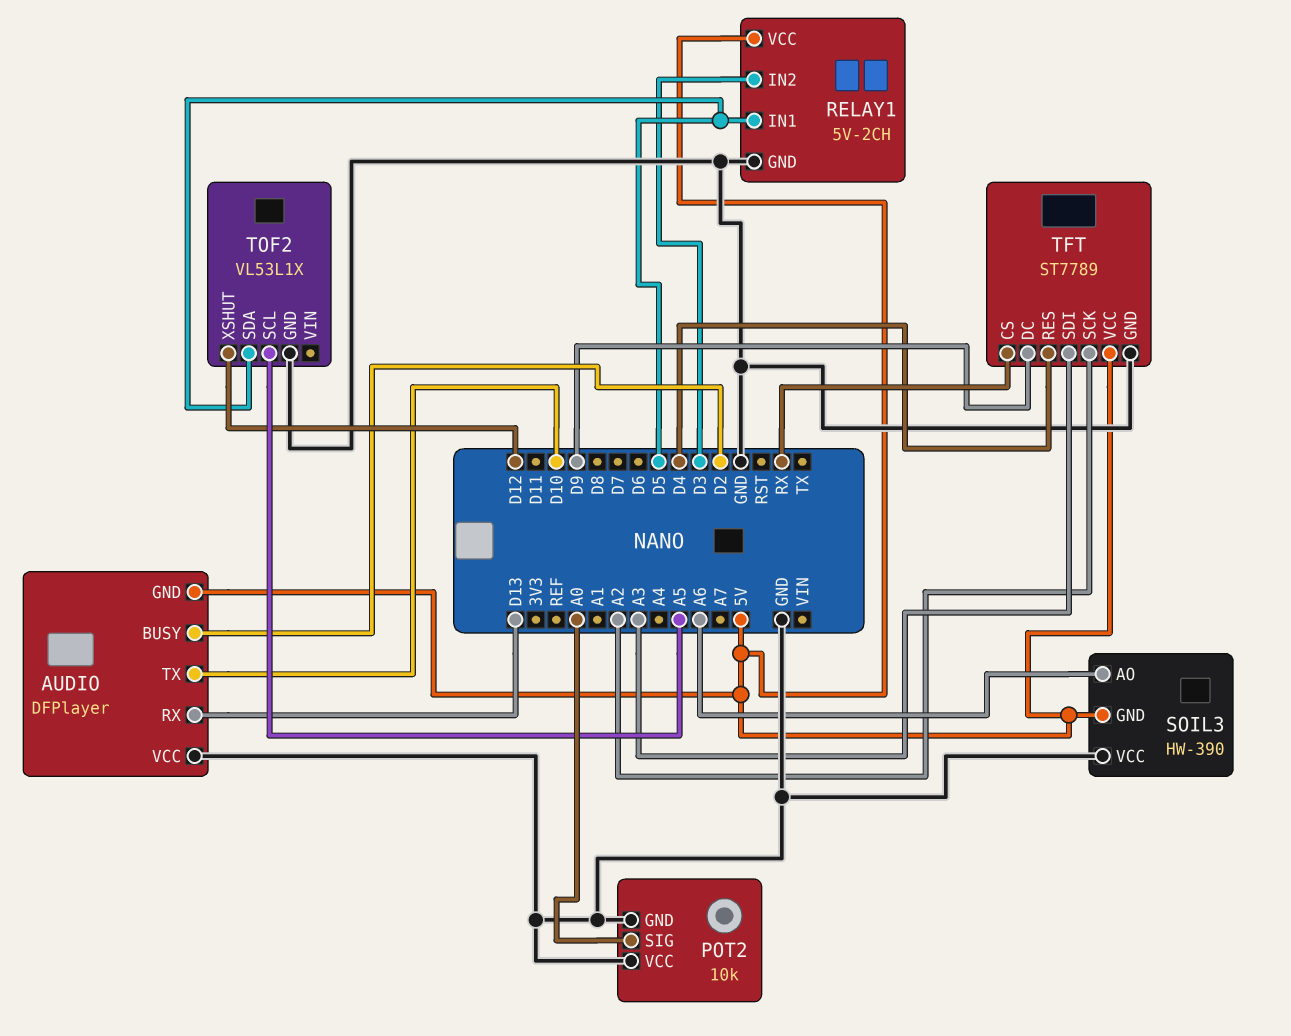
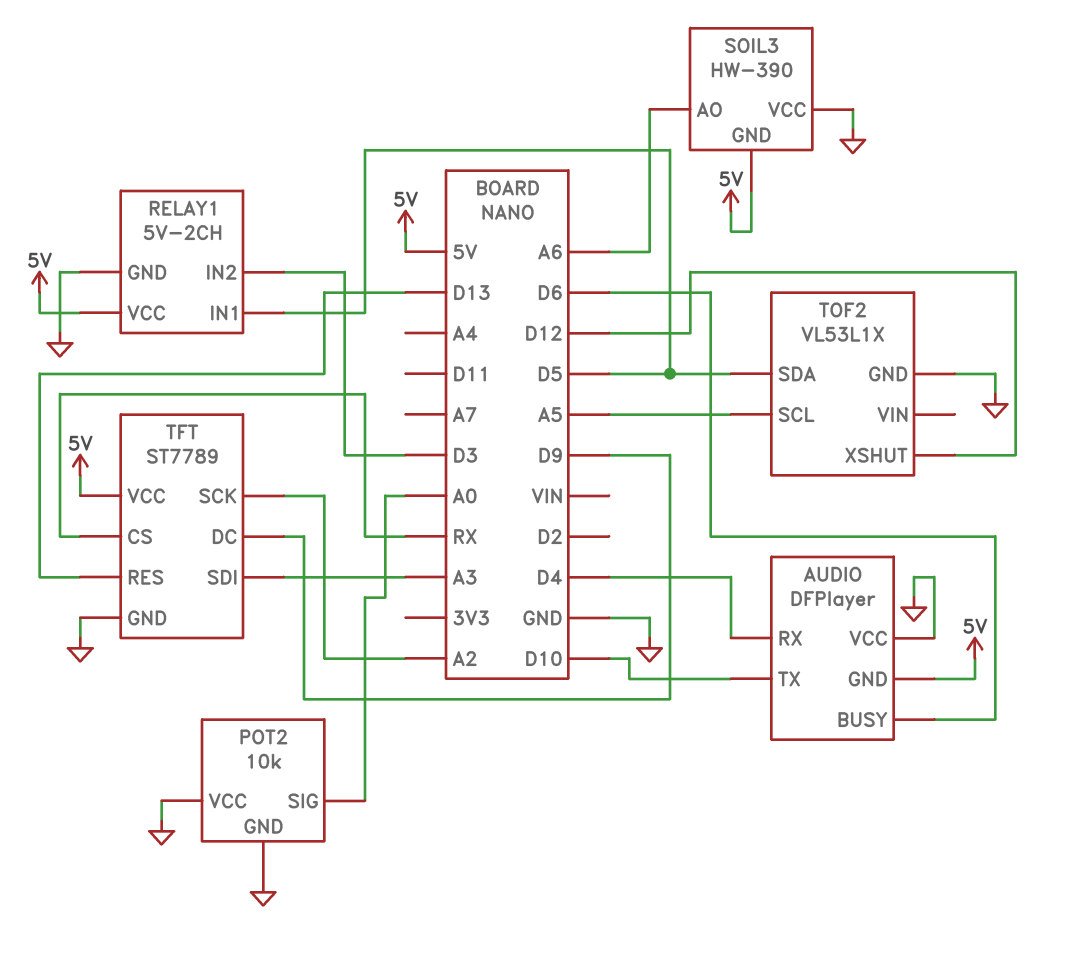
AUDIO pin BUSY: D2 -> D6
AUDIO pin RX: D13 -> D4
TFT pin RES: D4 -> D13

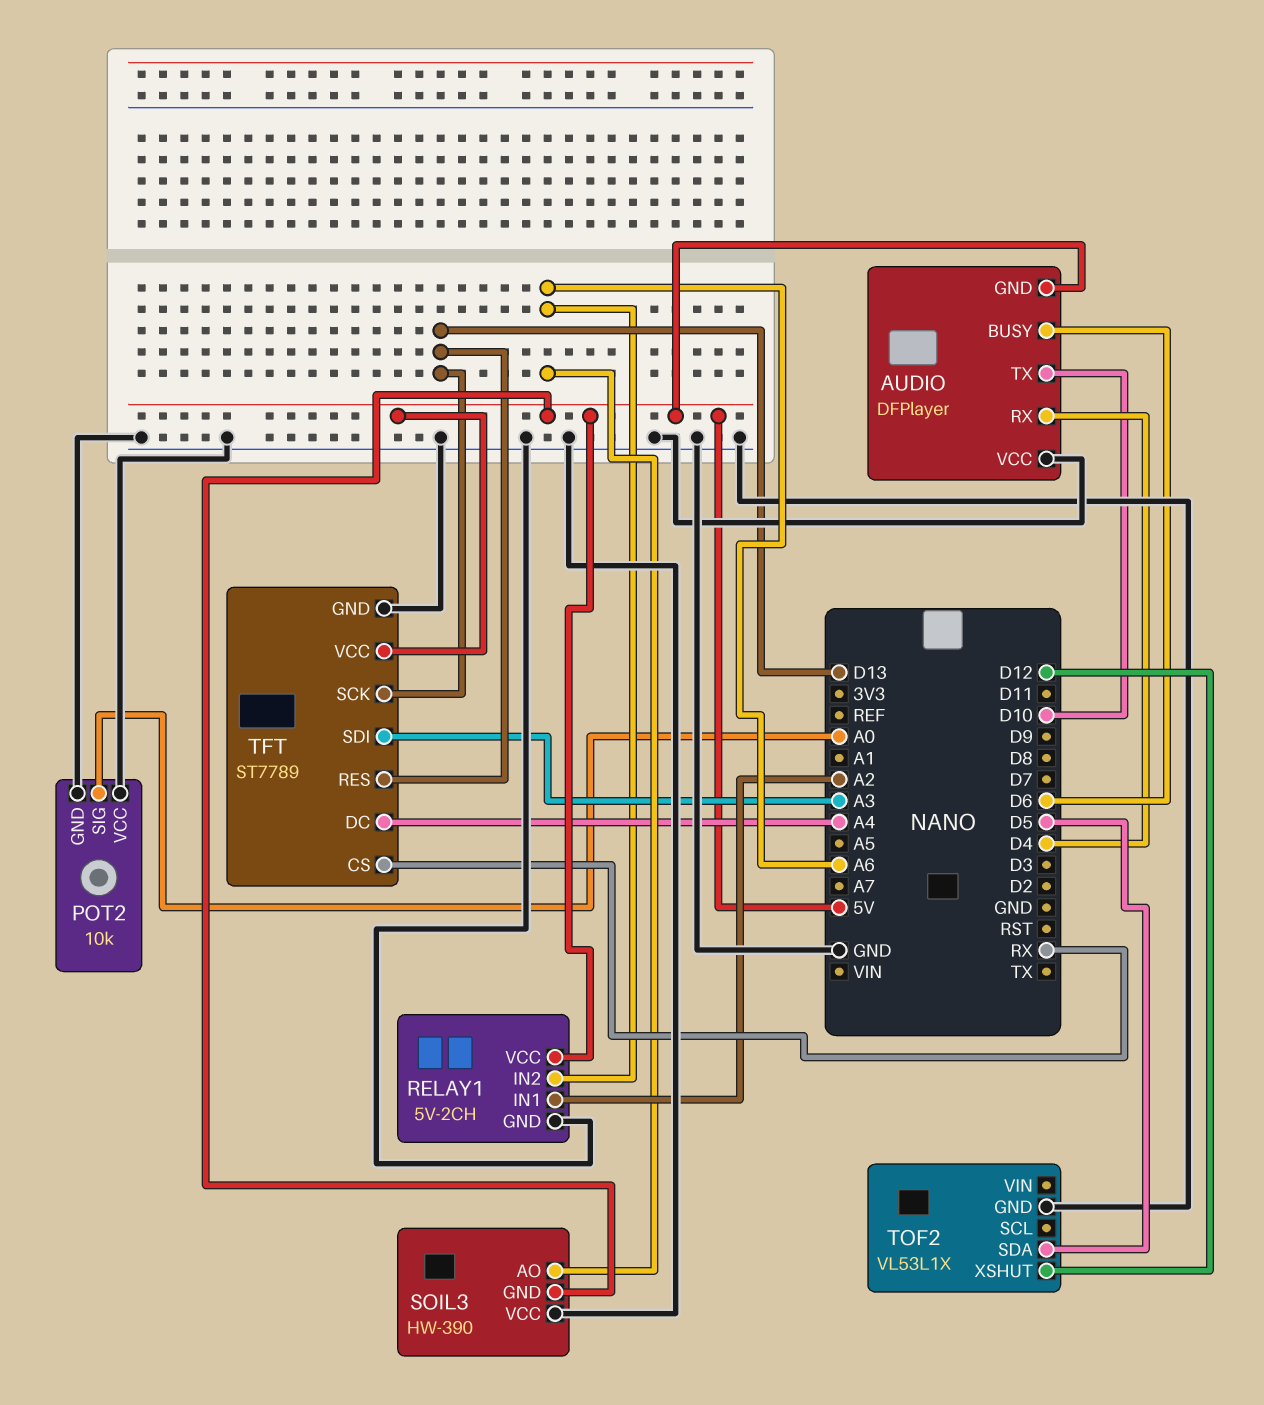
RELAY1 pin IN1: D5 -> A2
RELAY1 pin IN2: D3 -> A6
TFT pin DC: D9 -> A4
TFT pin SCK: A2 -> D13
TOF2 pin SCL: A5 -> none

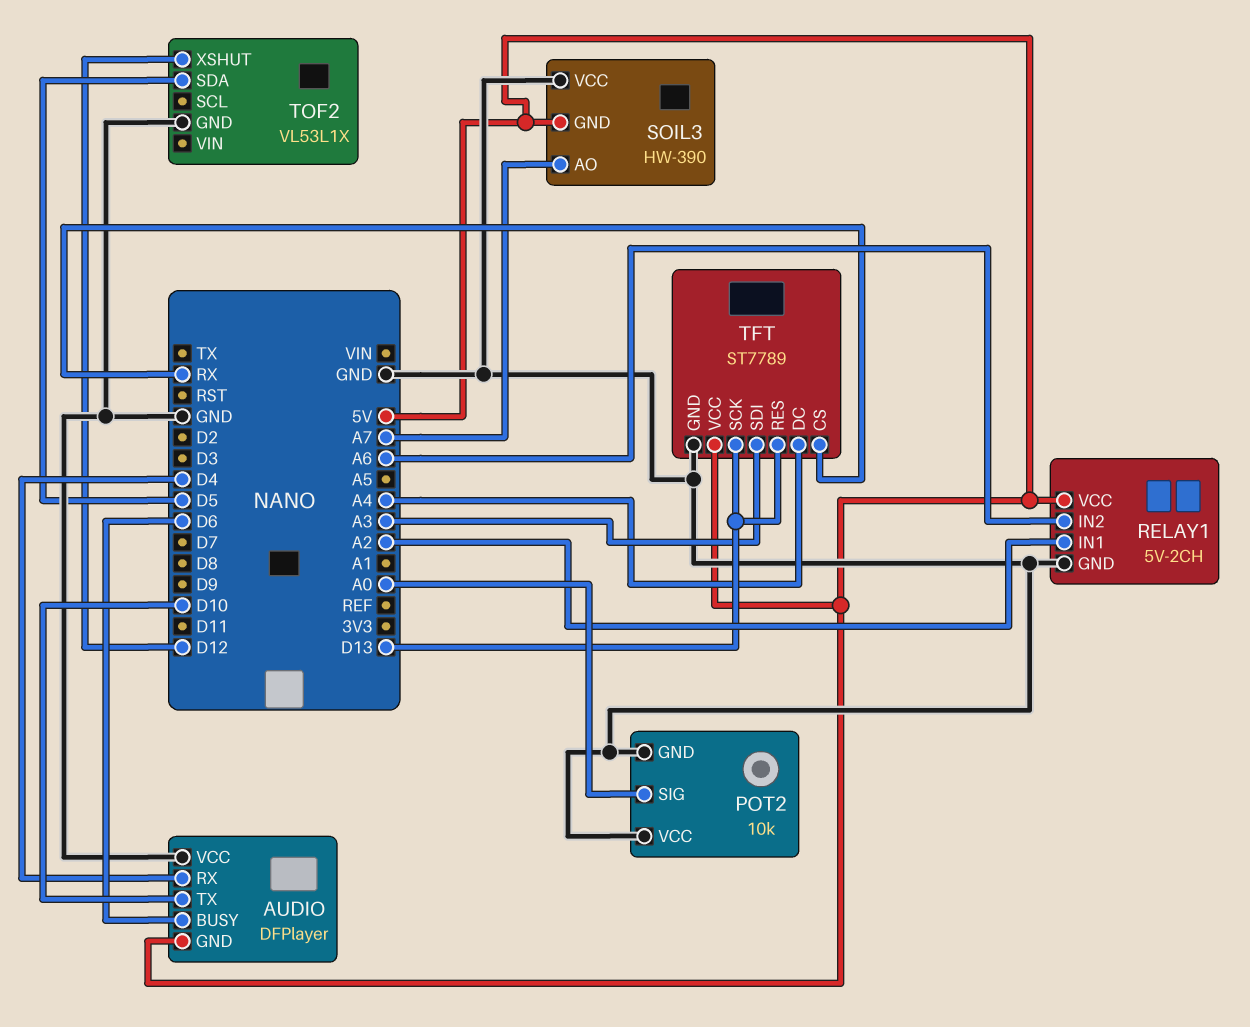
SOIL3 pin AO: A6 -> A7

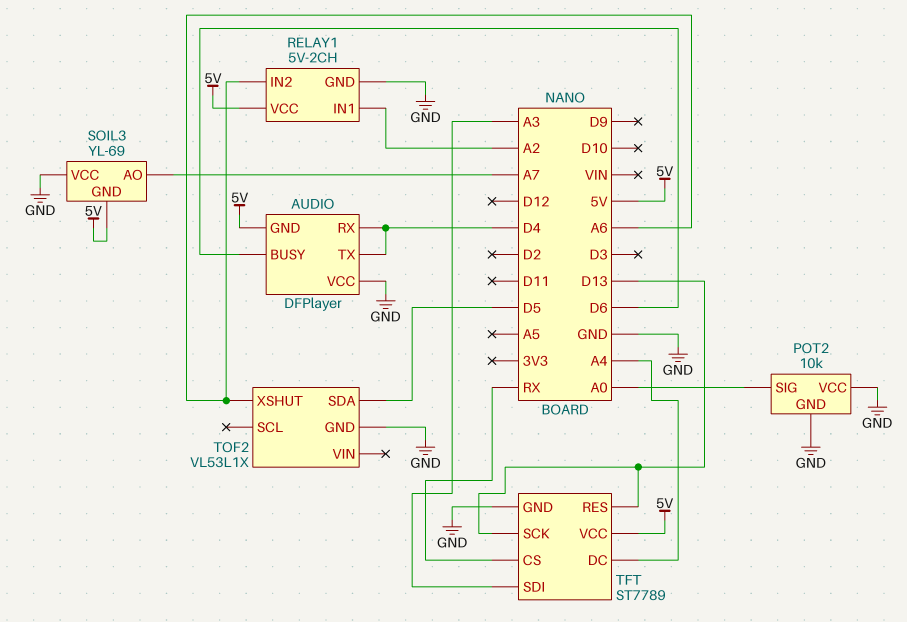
AUDIO pin TX: D10 -> D4
SOIL3: HW-390 -> YL-69
TOF2 pin XSHUT: D12 -> A6

